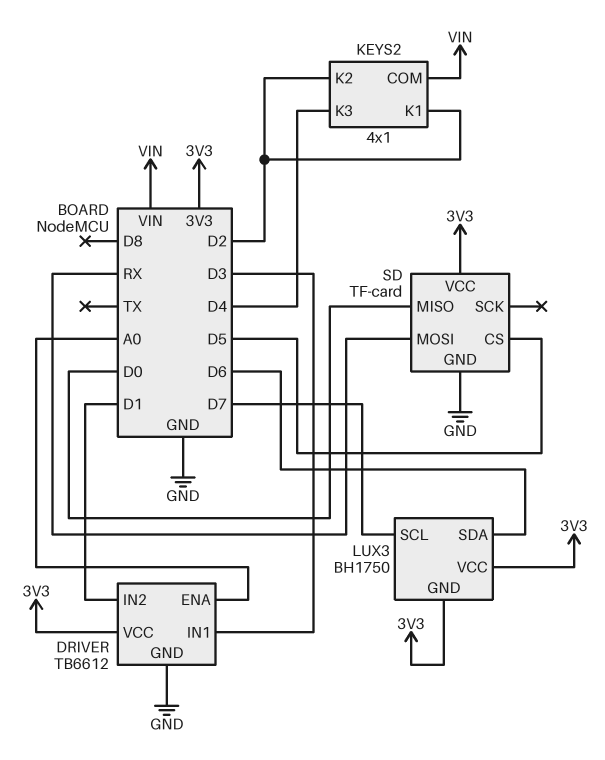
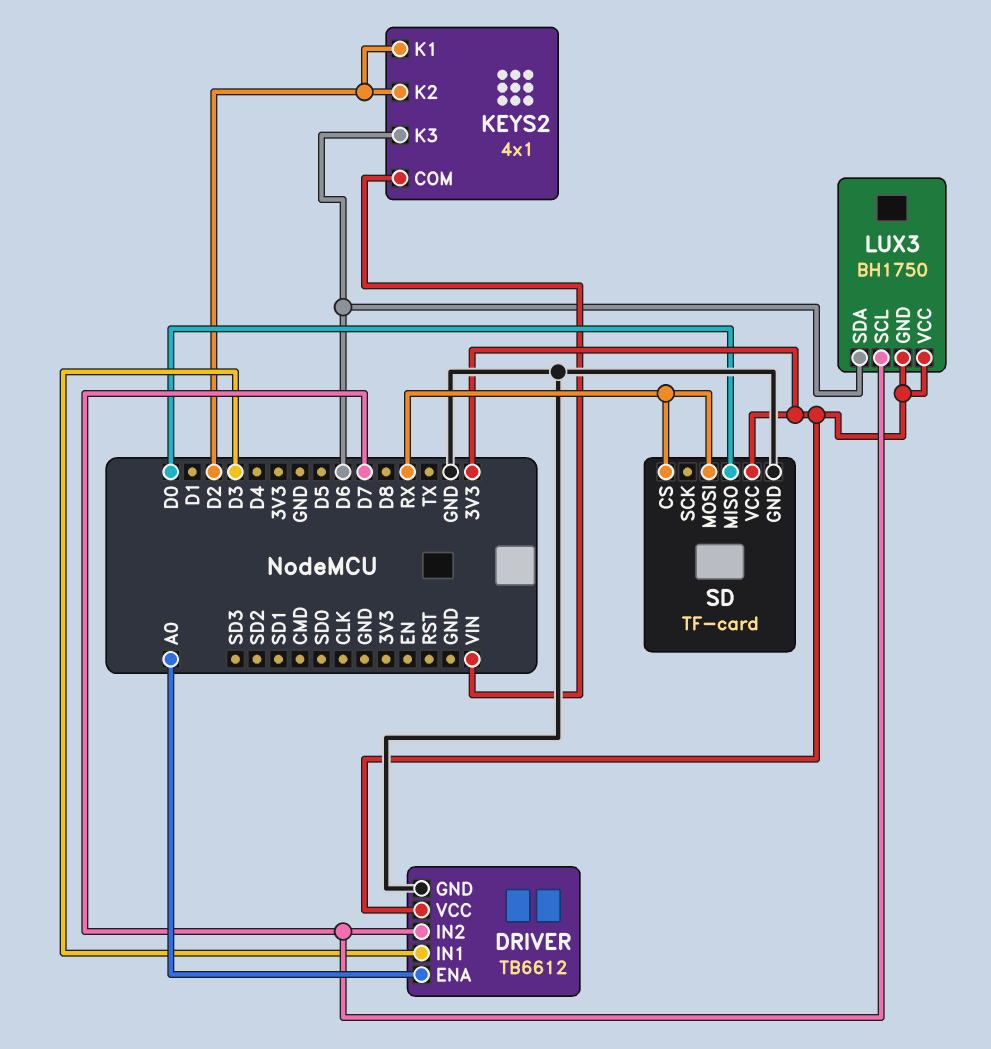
DRIVER pin IN2: D1 -> D7
KEYS2 pin K3: D4 -> D6
SD pin CS: D5 -> RX

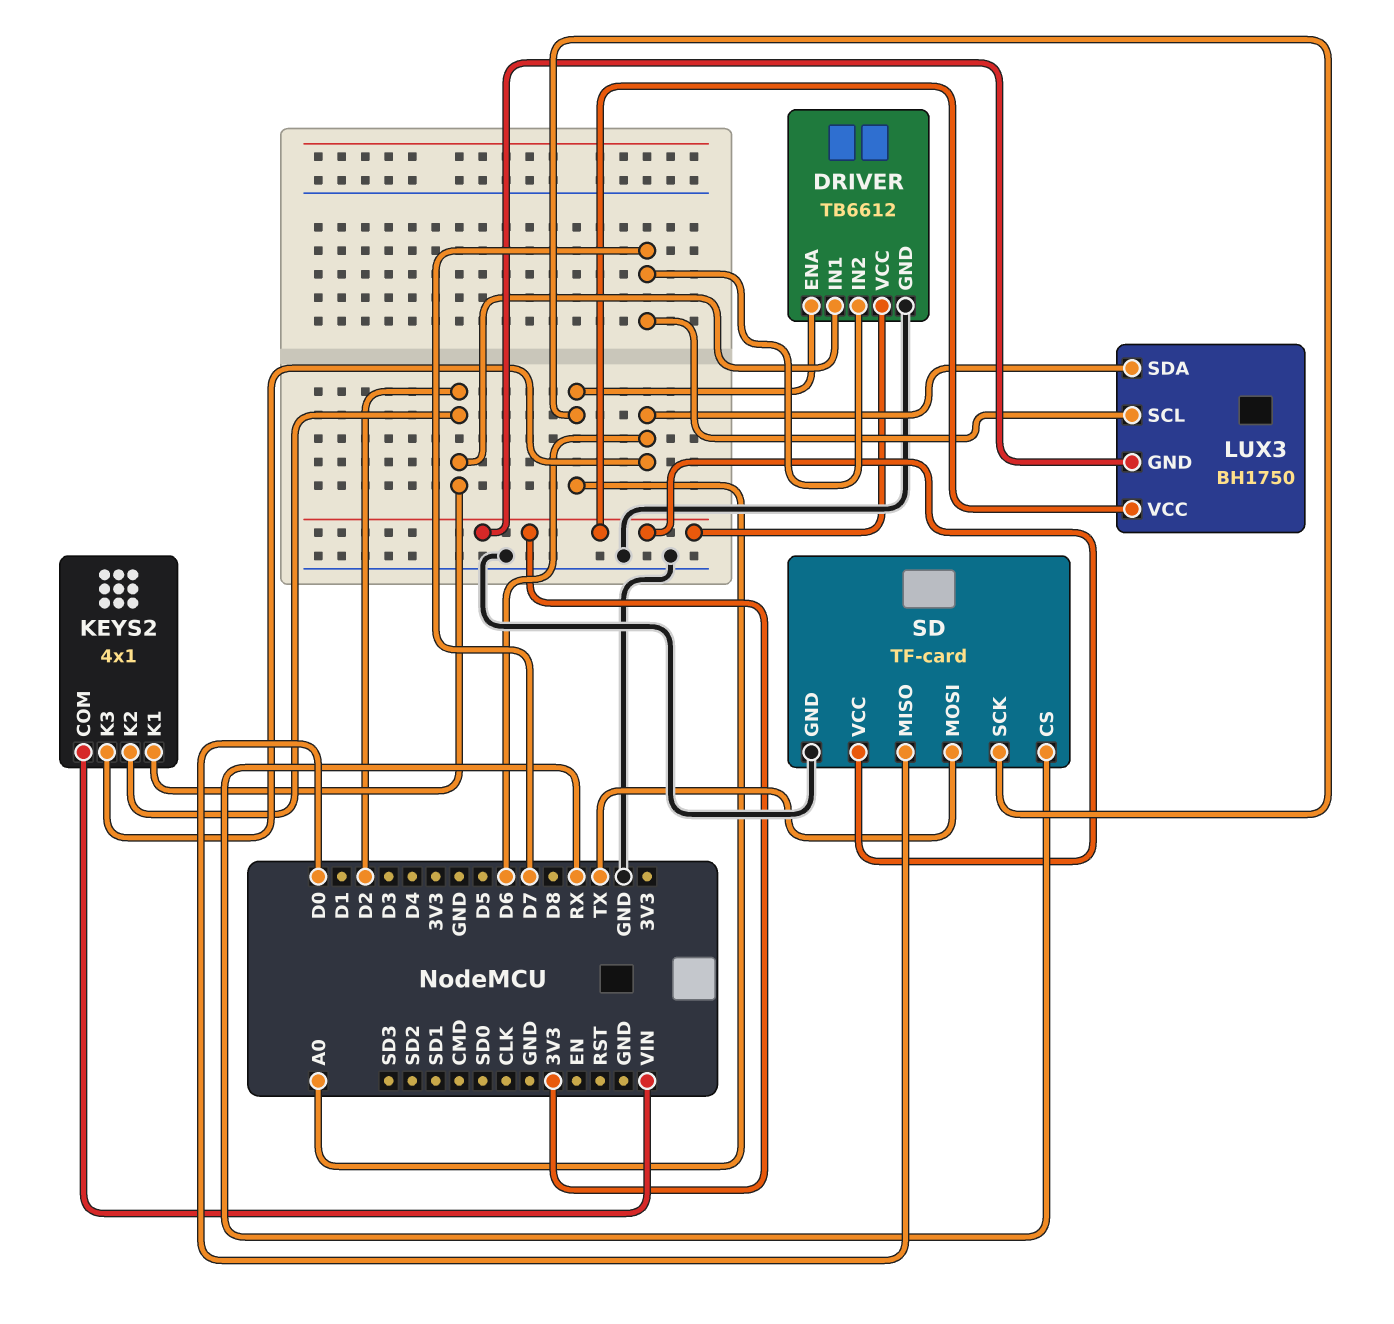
DRIVER pin IN1: D3 -> D2
SD pin MOSI: RX -> TX
SD pin SCK: none -> A0

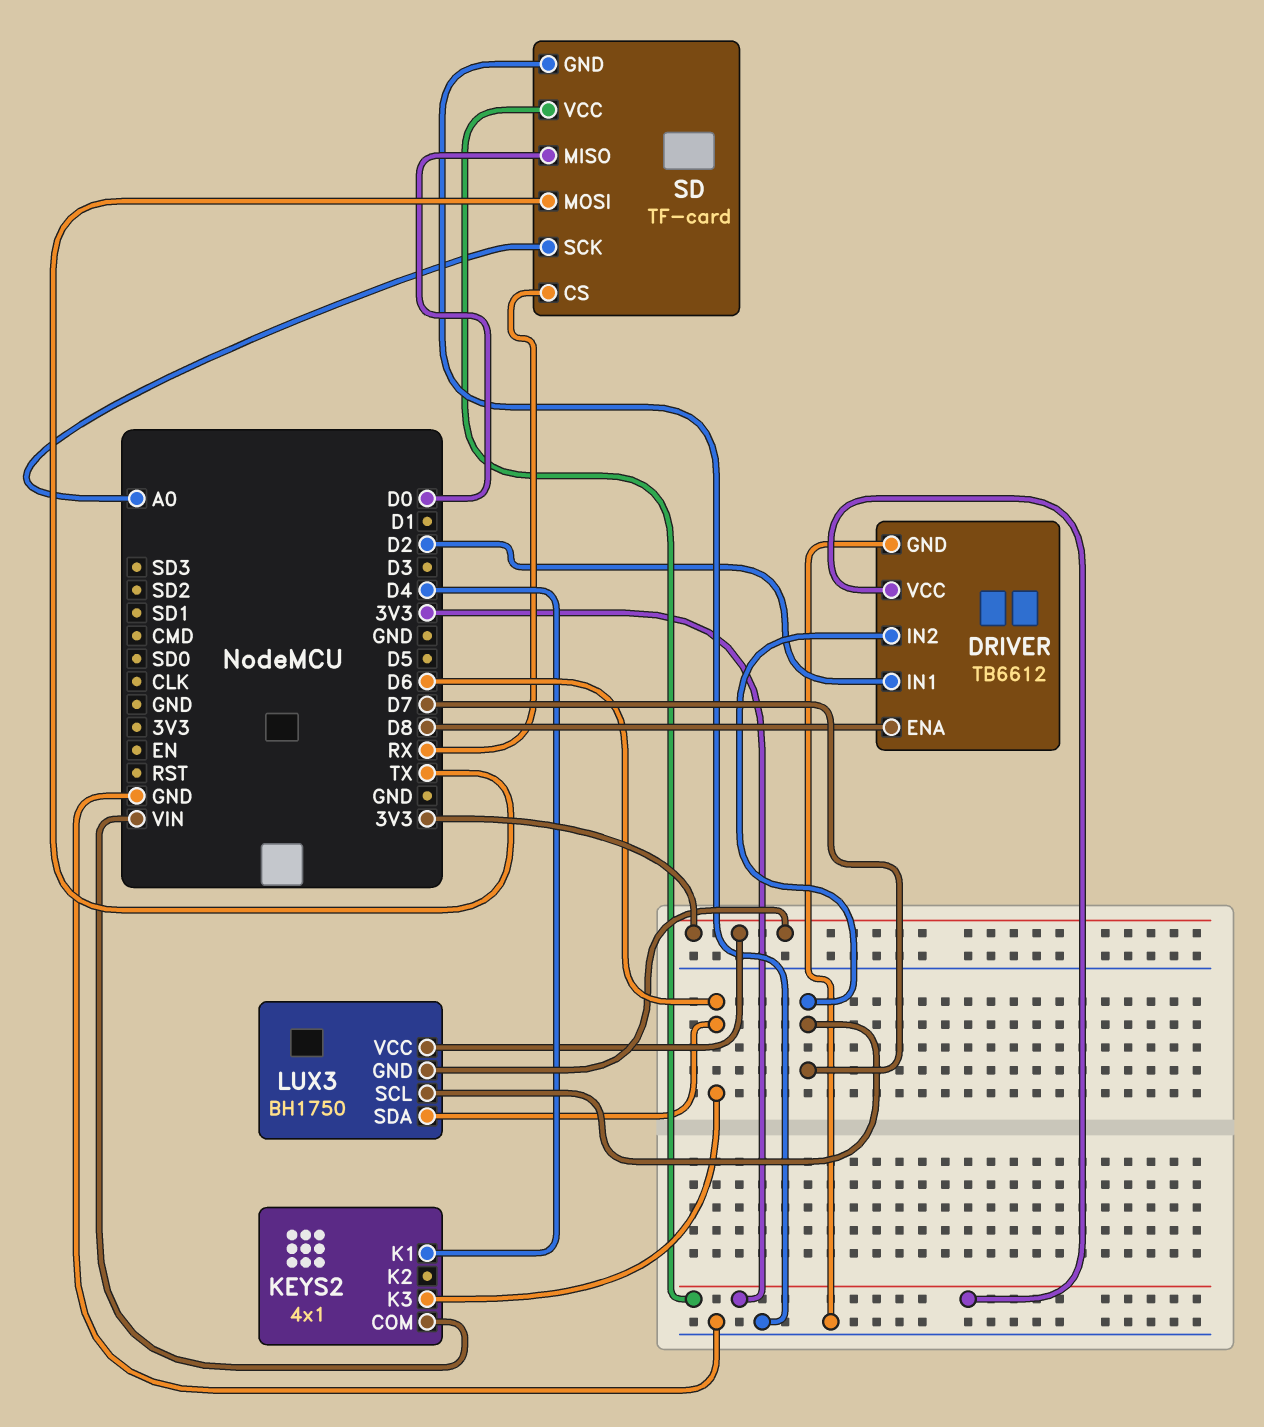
DRIVER pin ENA: A0 -> D8
KEYS2 pin K1: D2 -> D4
KEYS2 pin K2: D2 -> none

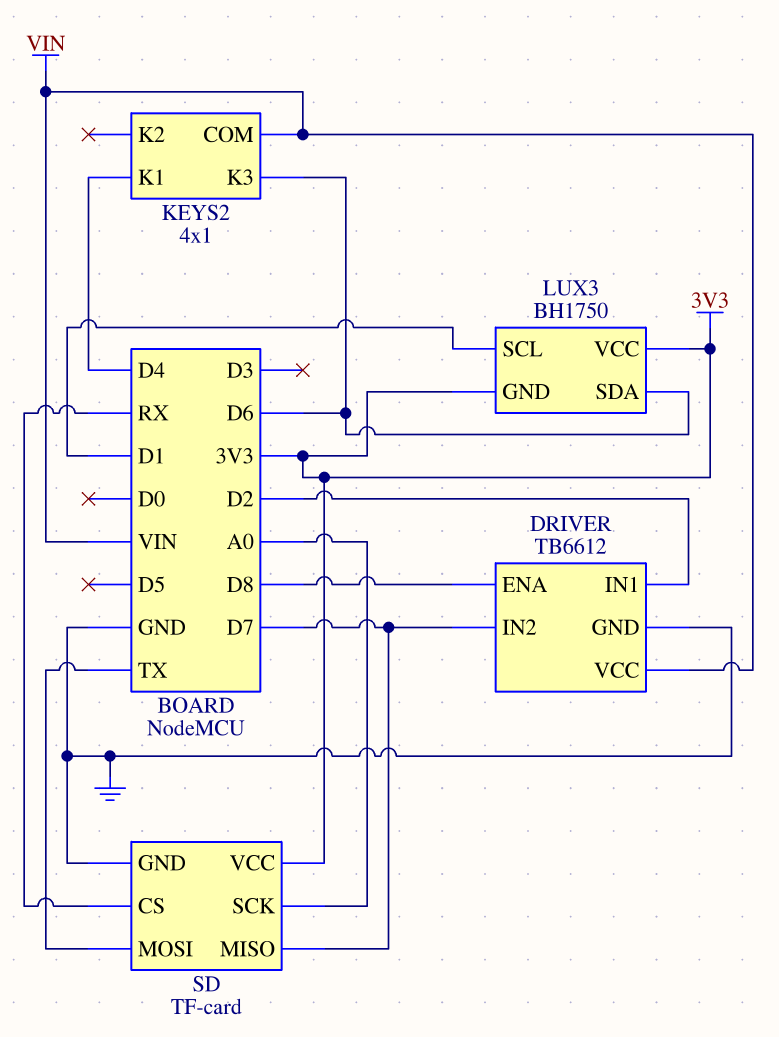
DRIVER pin VCC: 3V3 -> VIN
LUX3 pin SCL: D7 -> D1
SD pin MISO: D0 -> D7

